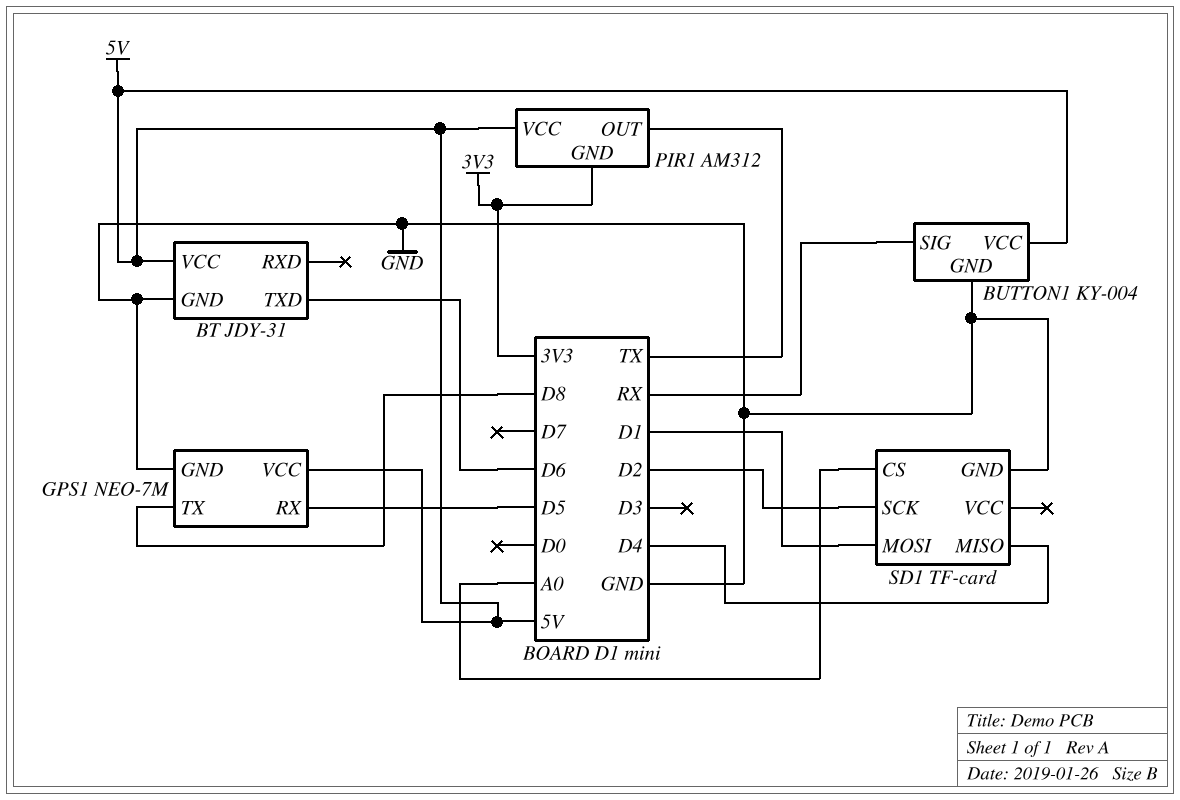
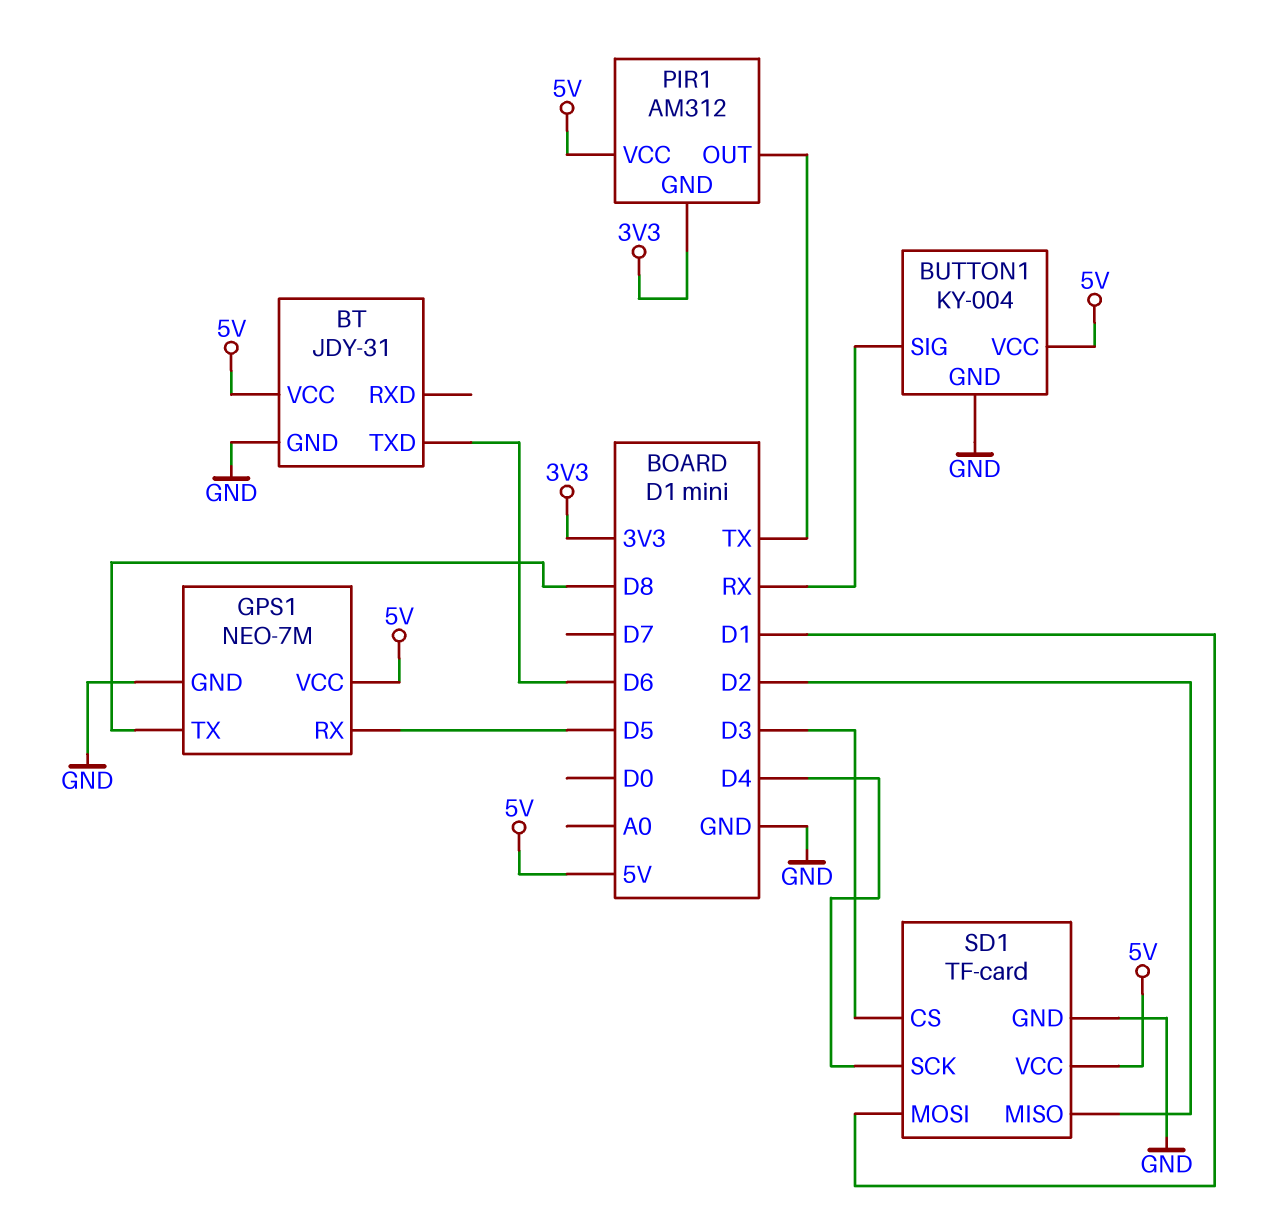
SD1 pin CS: A0 -> D3
SD1 pin MISO: D4 -> D2
SD1 pin SCK: D2 -> D4
SD1 pin VCC: none -> 5V

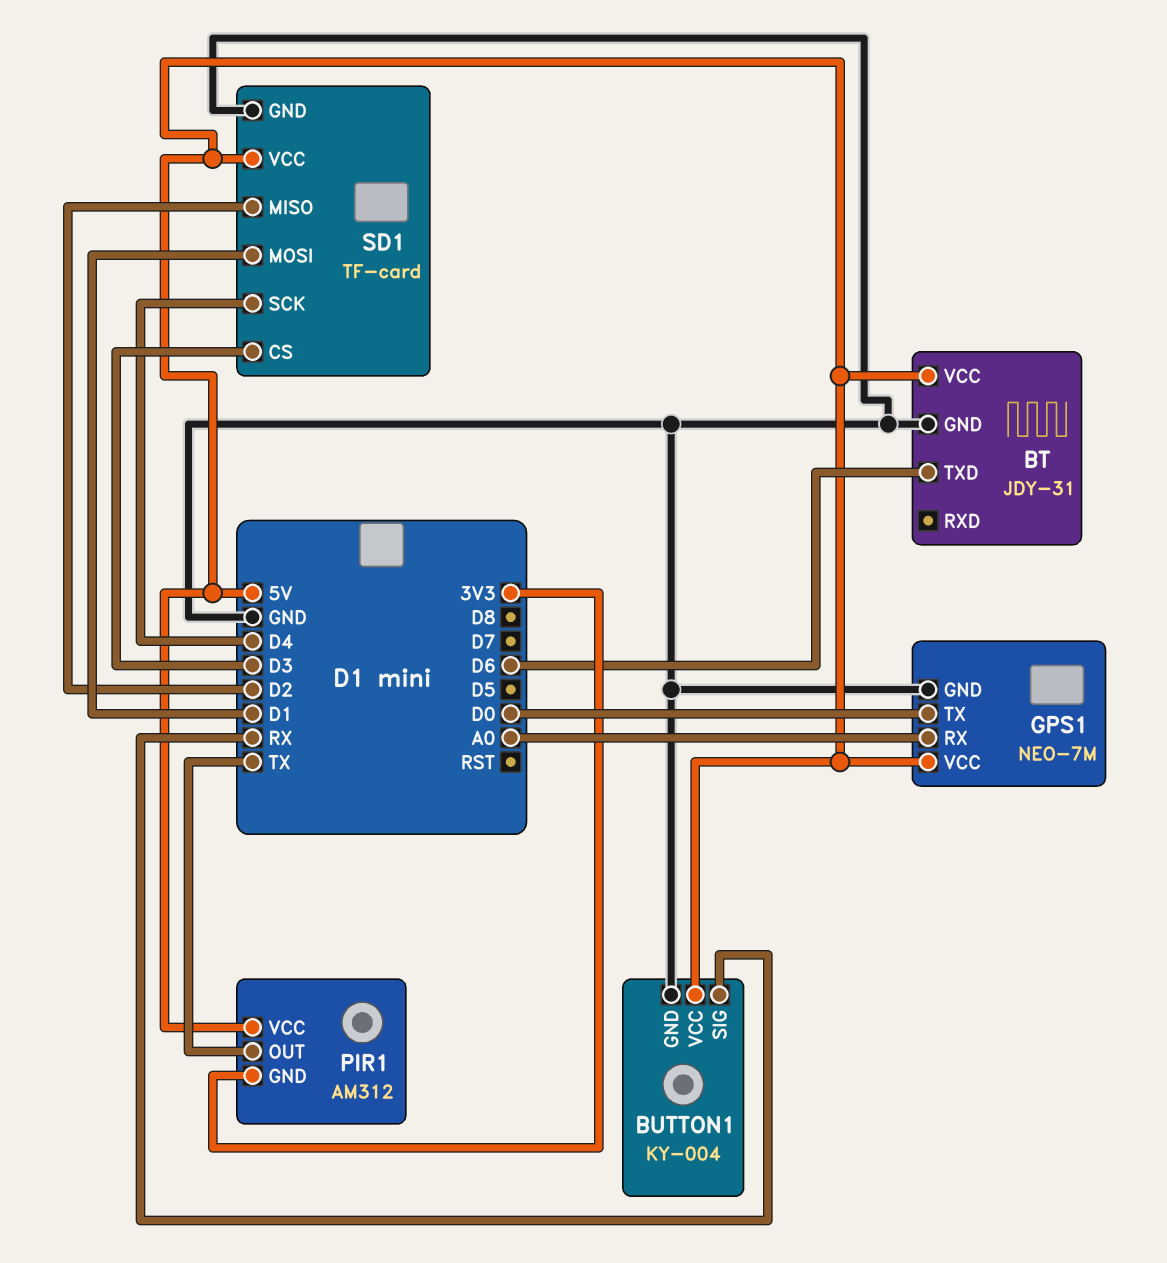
GPS1 pin RX: D5 -> A0
GPS1 pin TX: D8 -> D0

